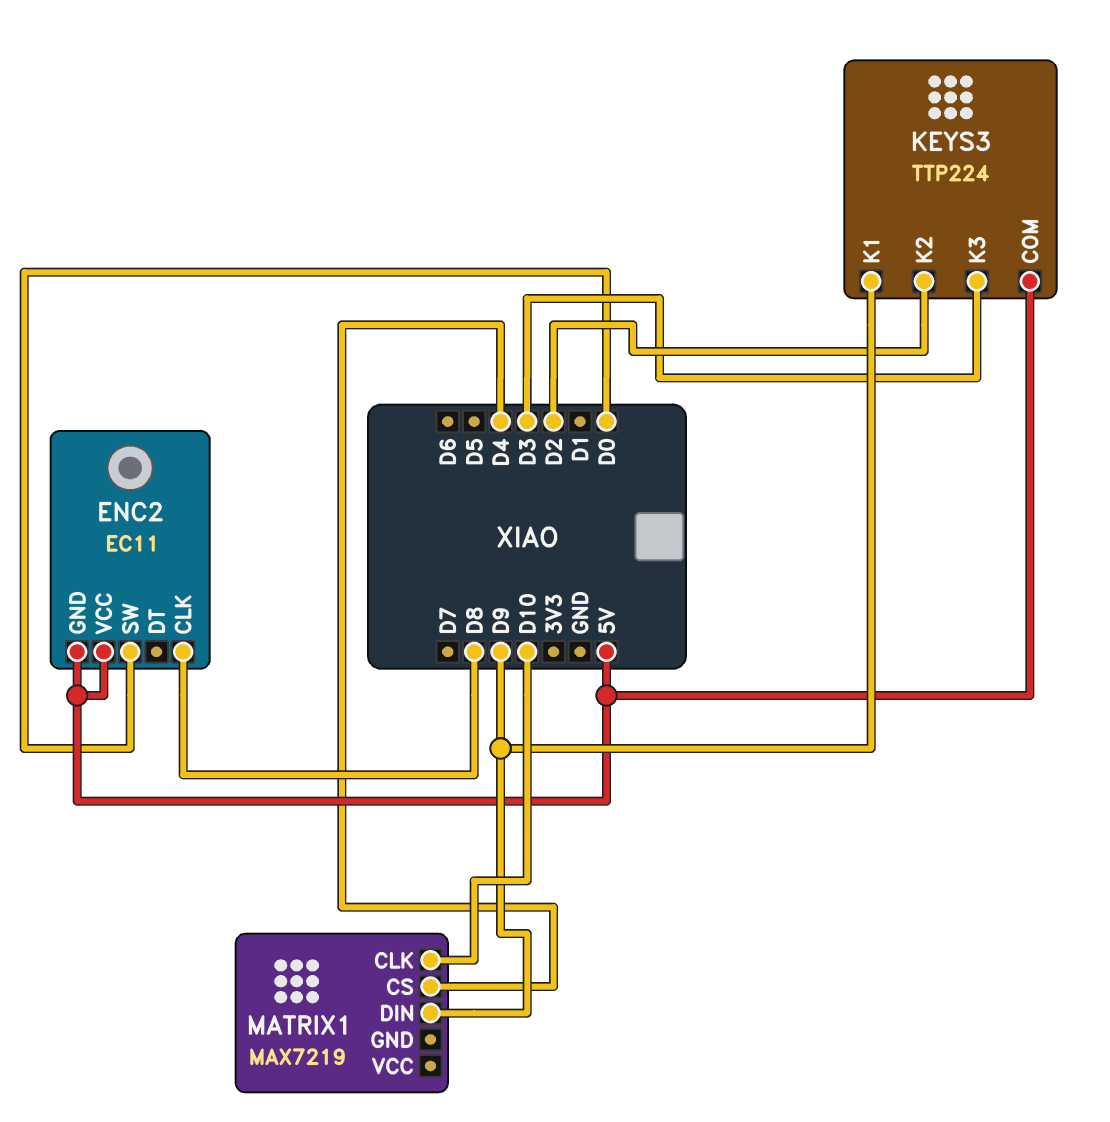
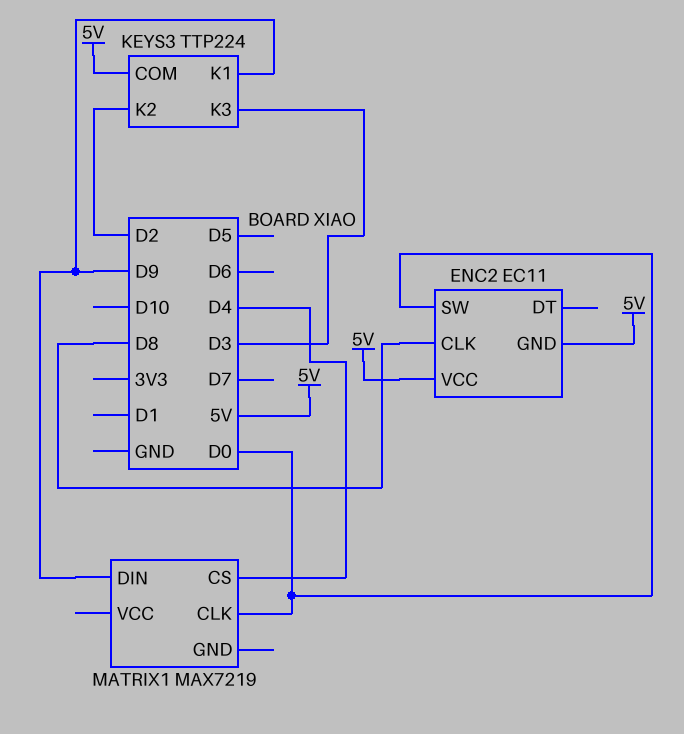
MATRIX1 pin CLK: D10 -> D0

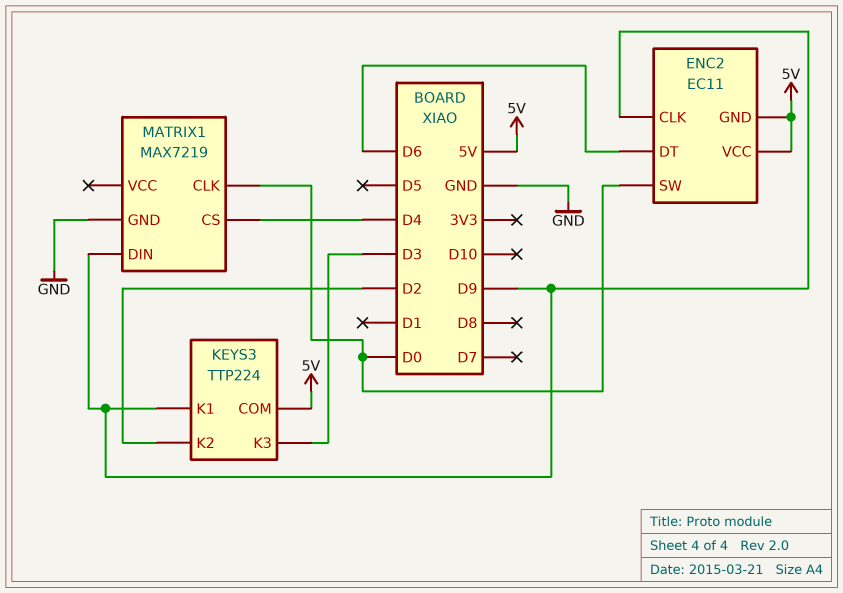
ENC2 pin CLK: D8 -> D9
ENC2 pin DT: none -> D6
MATRIX1 pin GND: none -> GND

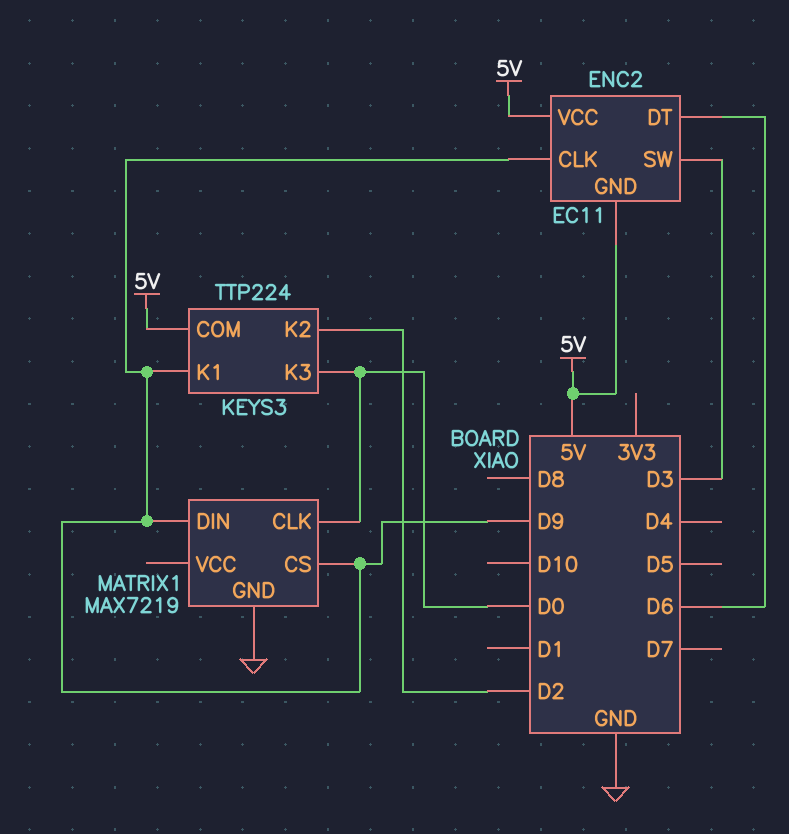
ENC2 pin SW: D0 -> D3
KEYS3 pin K3: D3 -> D0
MATRIX1 pin CS: D4 -> D9

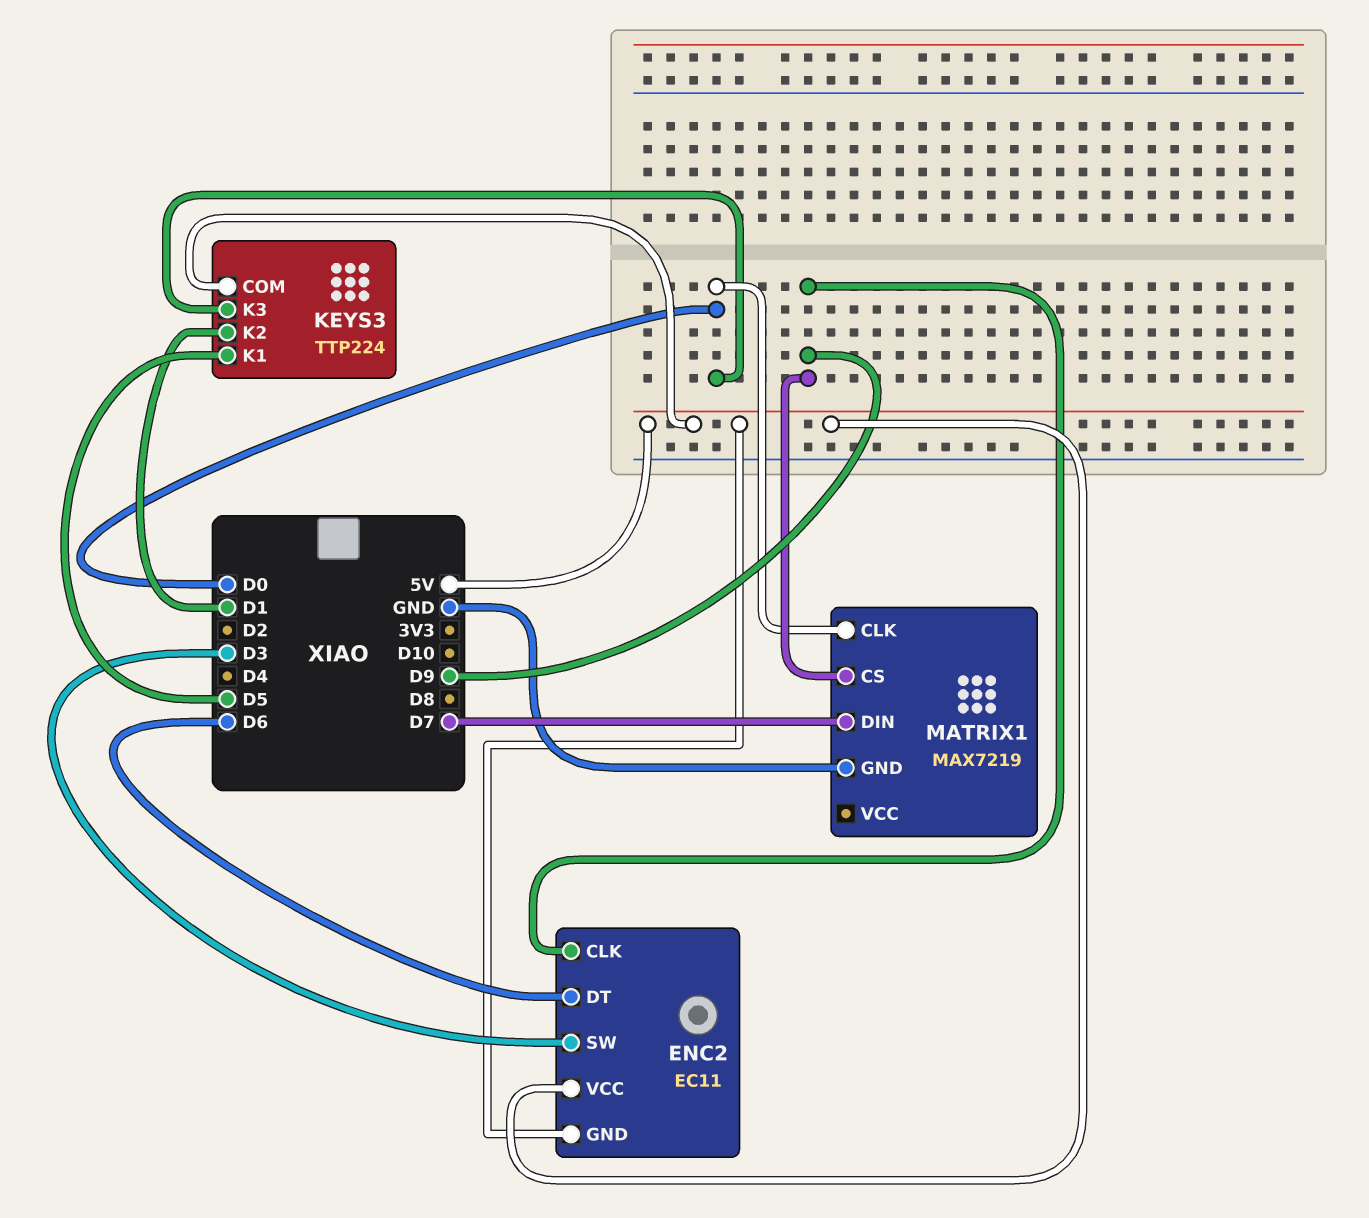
KEYS3 pin K1: D9 -> D5
KEYS3 pin K2: D2 -> D1
MATRIX1 pin DIN: D9 -> D7

